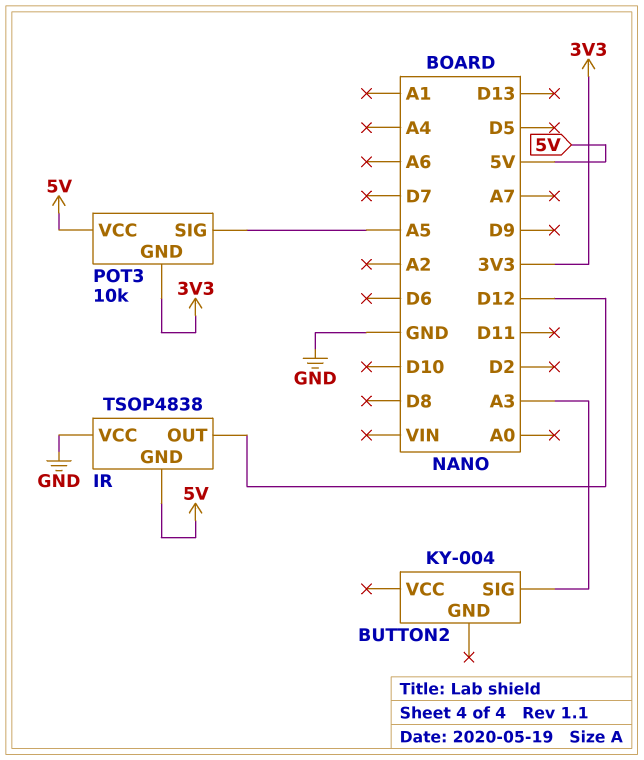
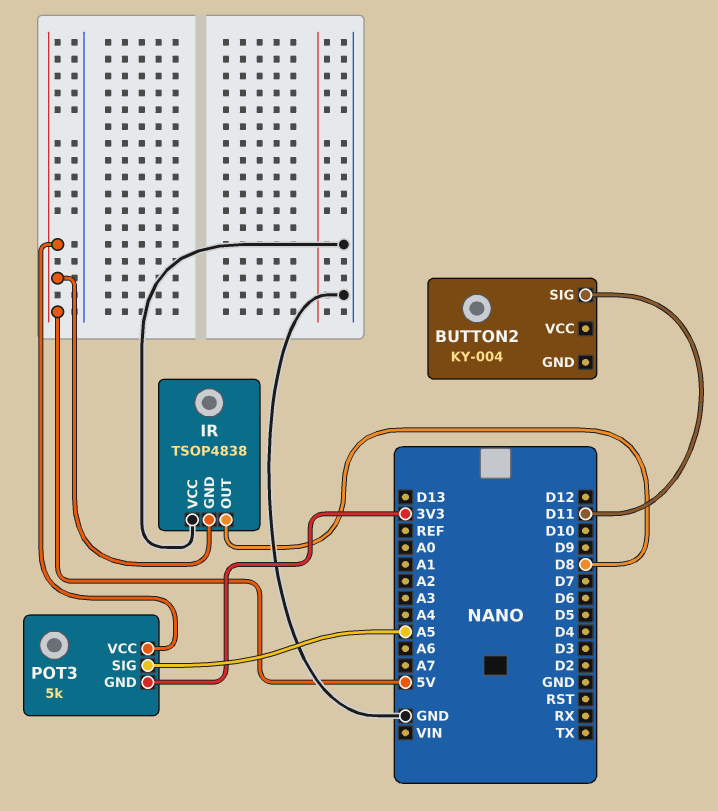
BUTTON2 pin SIG: A3 -> D11
IR pin OUT: D12 -> D8
POT3: 10k -> 5k

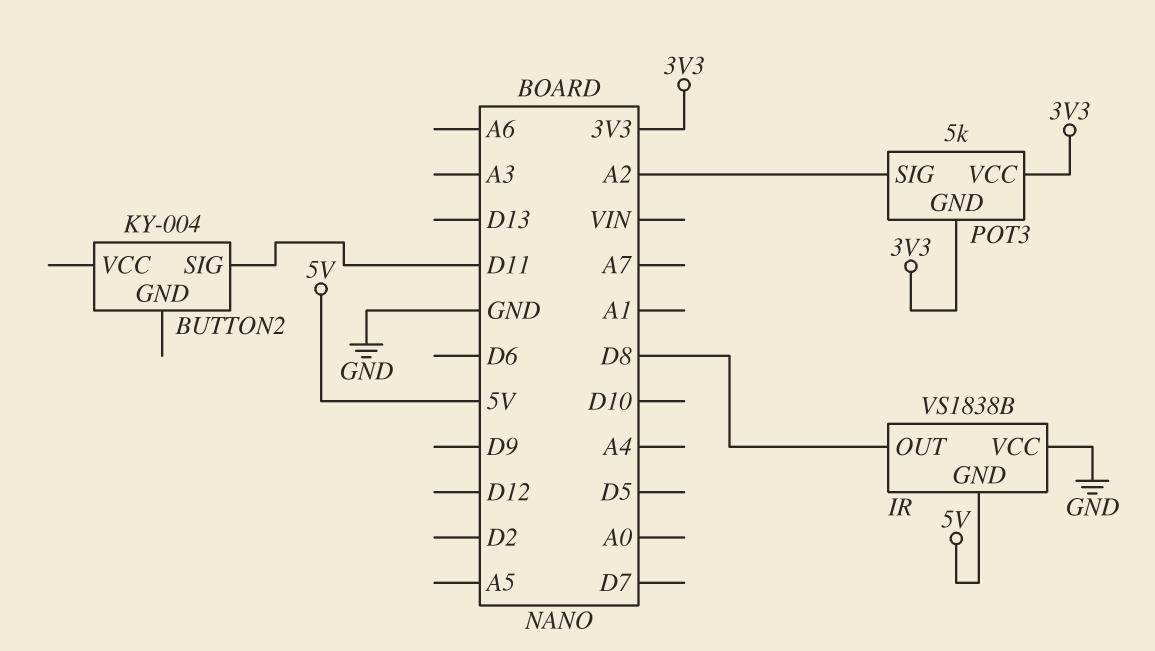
IR: TSOP4838 -> VS1838B
POT3 pin SIG: A5 -> A2
POT3 pin VCC: 5V -> 3V3

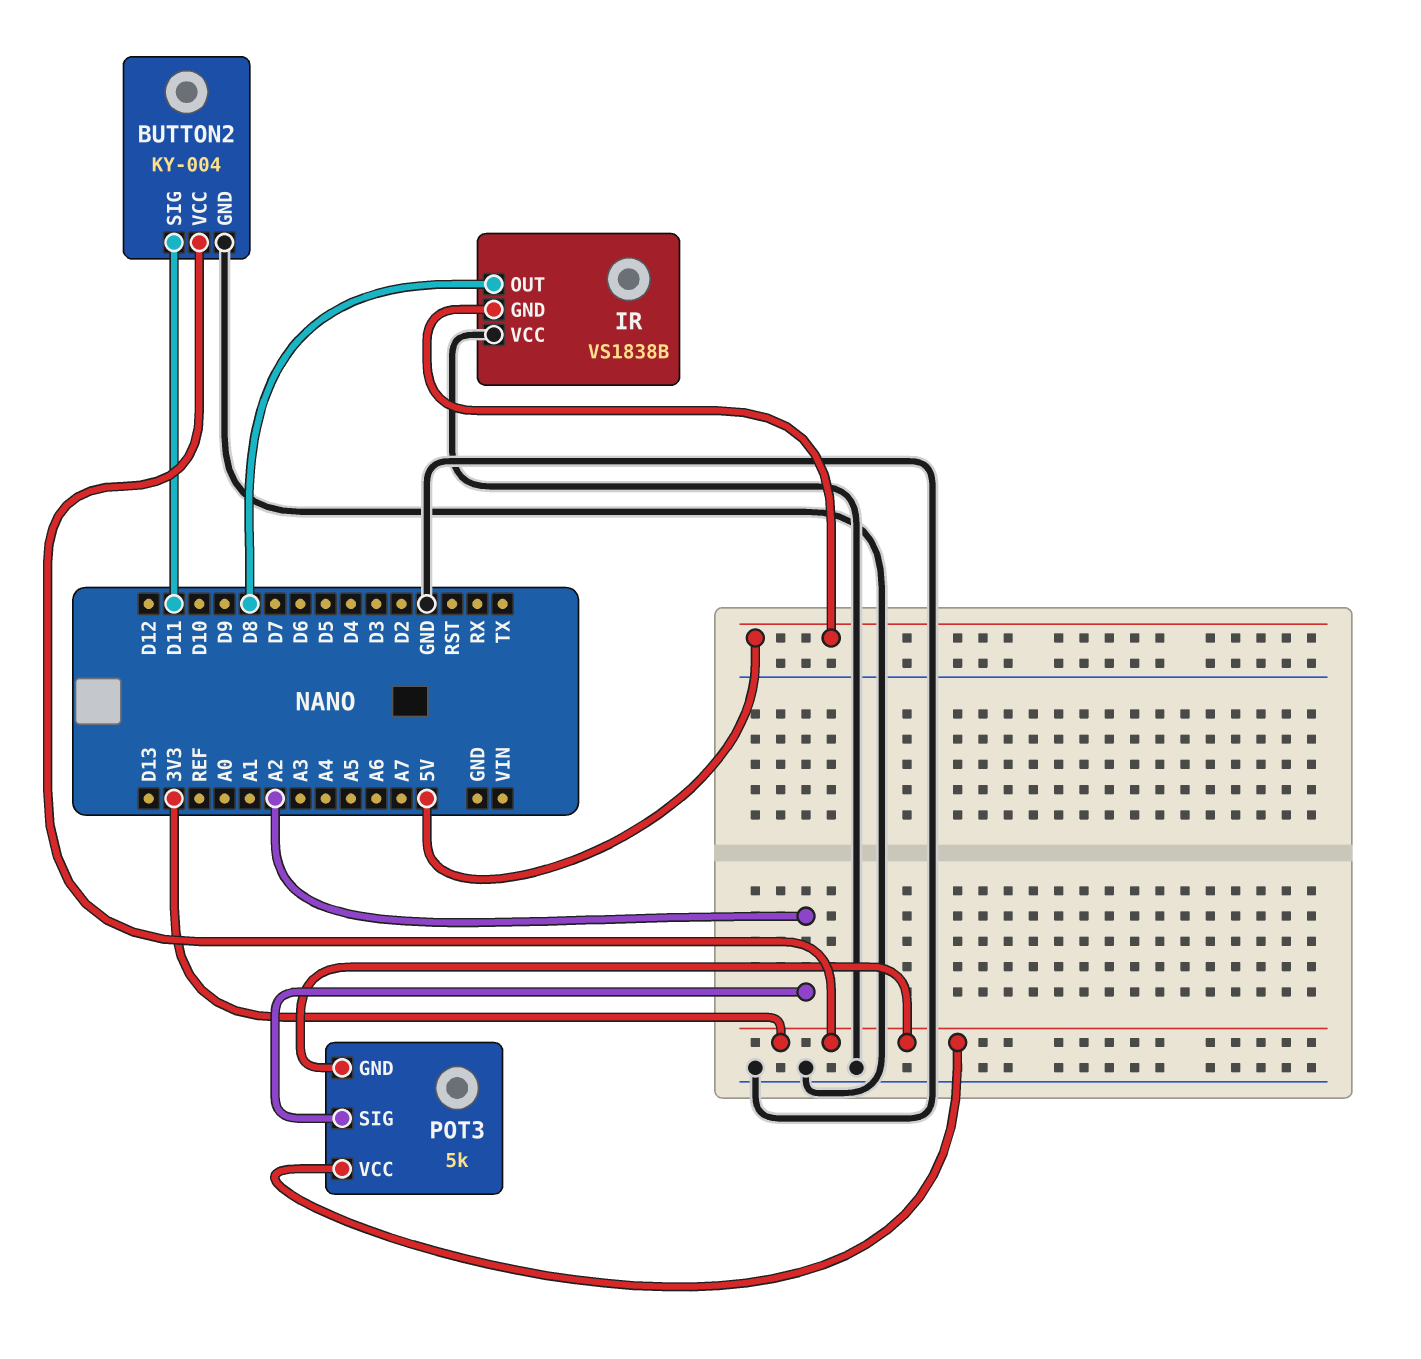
BUTTON2 pin GND: none -> GND
BUTTON2 pin VCC: none -> 3V3

